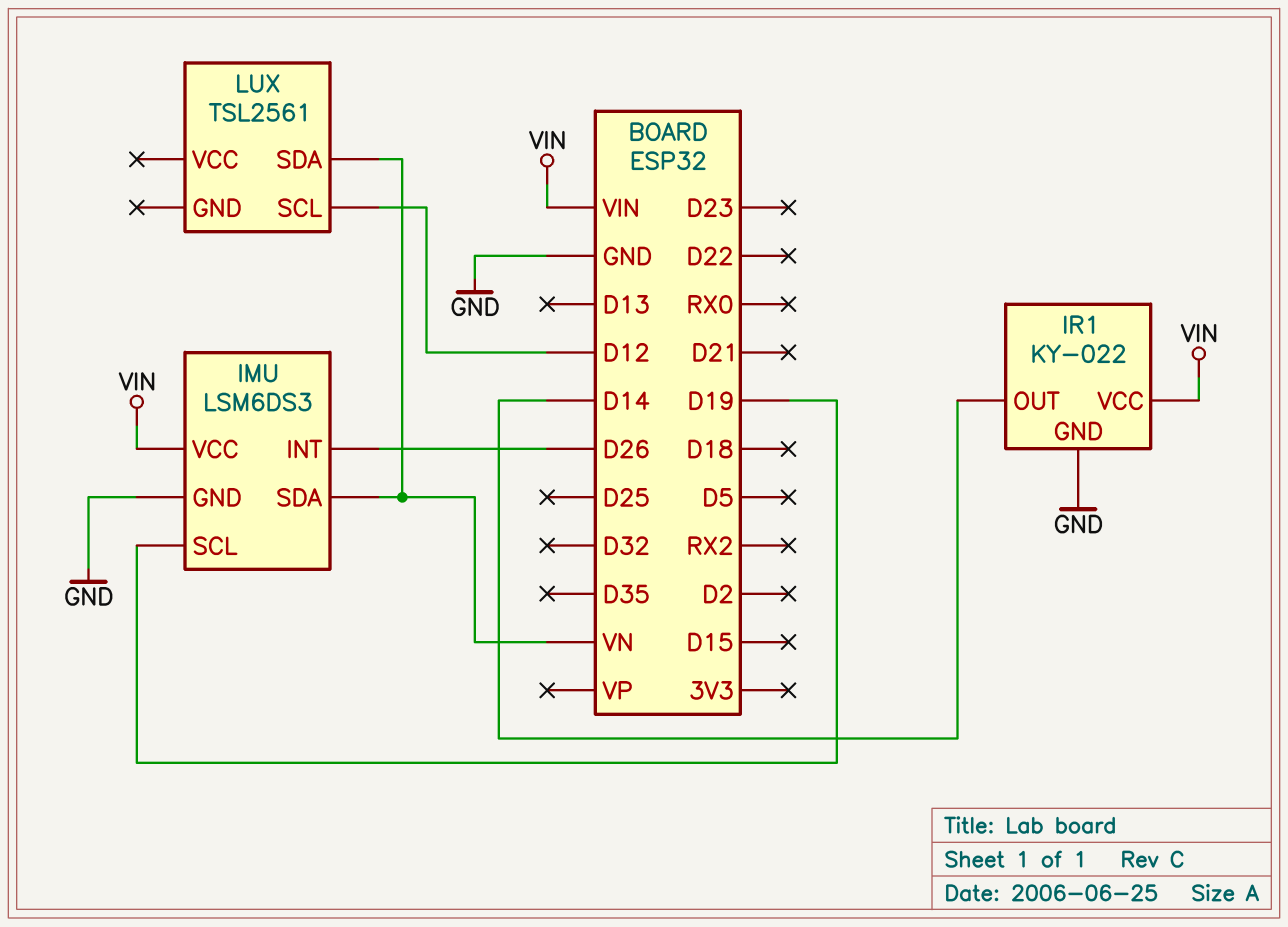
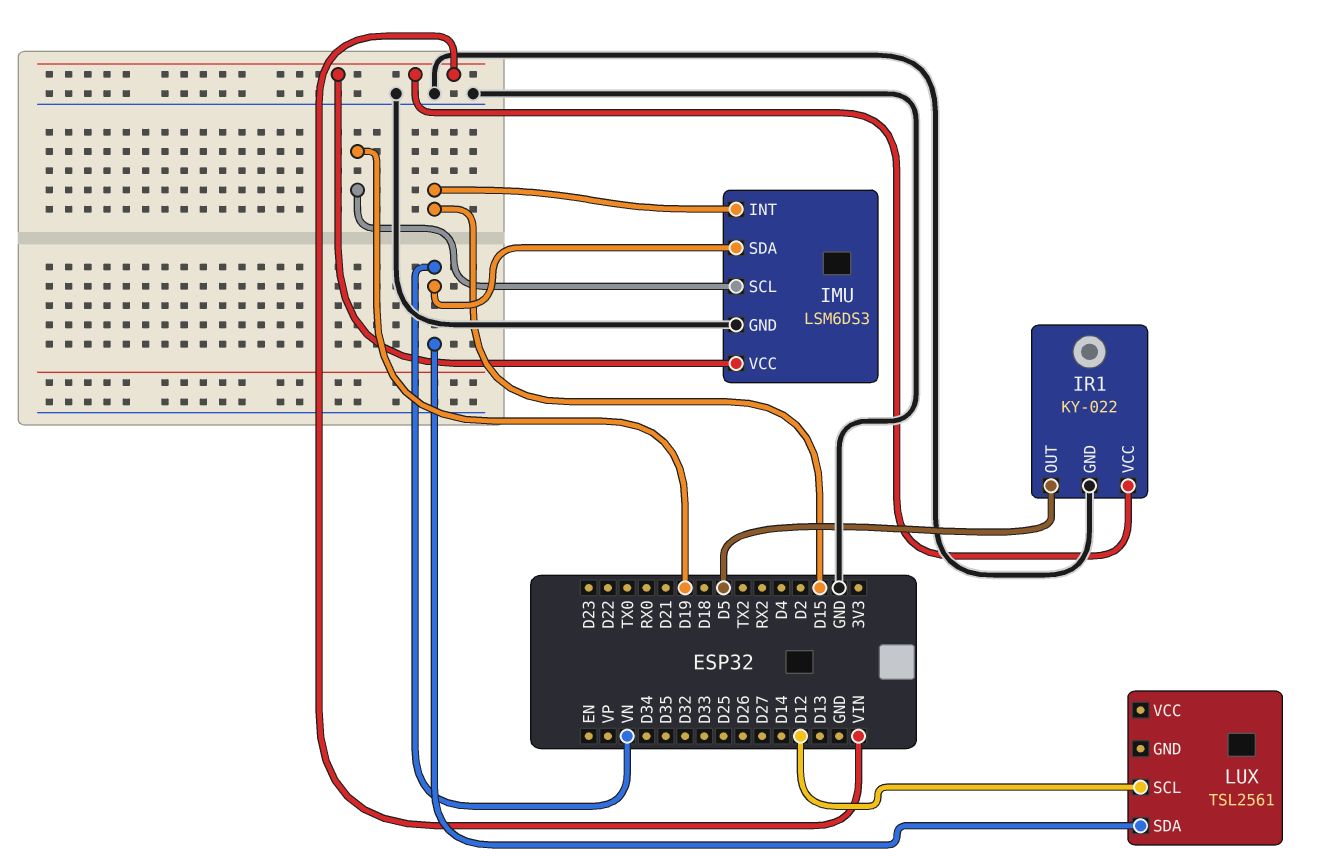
IMU pin INT: D26 -> D15
IR1 pin OUT: D14 -> D5

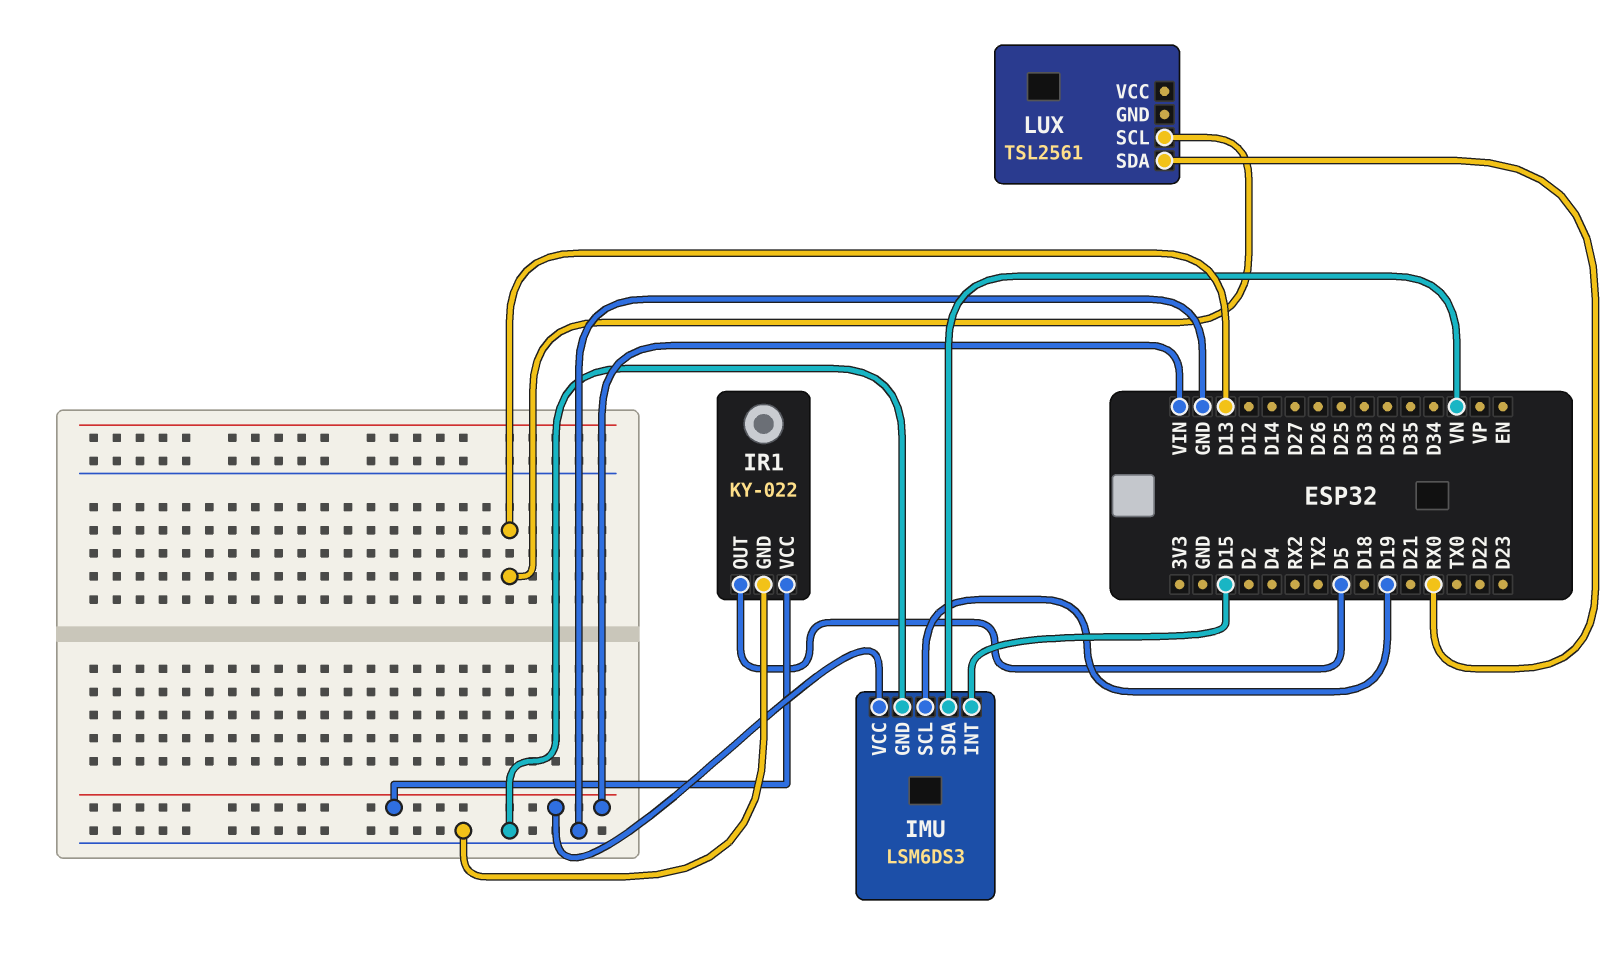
LUX pin SCL: D12 -> D13
LUX pin SDA: VN -> RX0

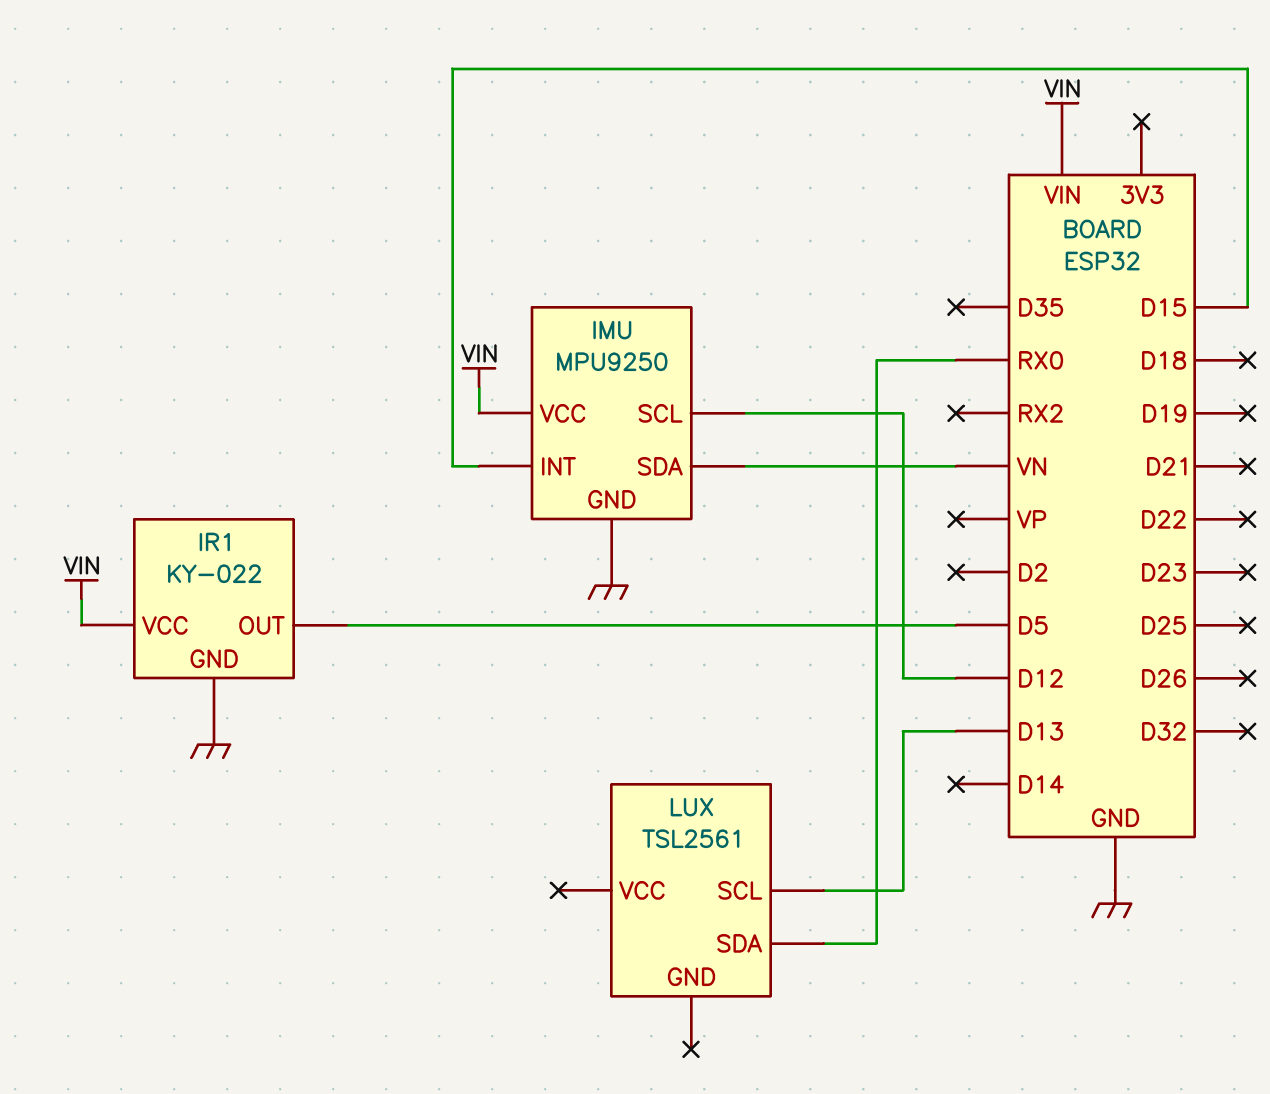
IMU: LSM6DS3 -> MPU9250
IMU pin SCL: D19 -> D12

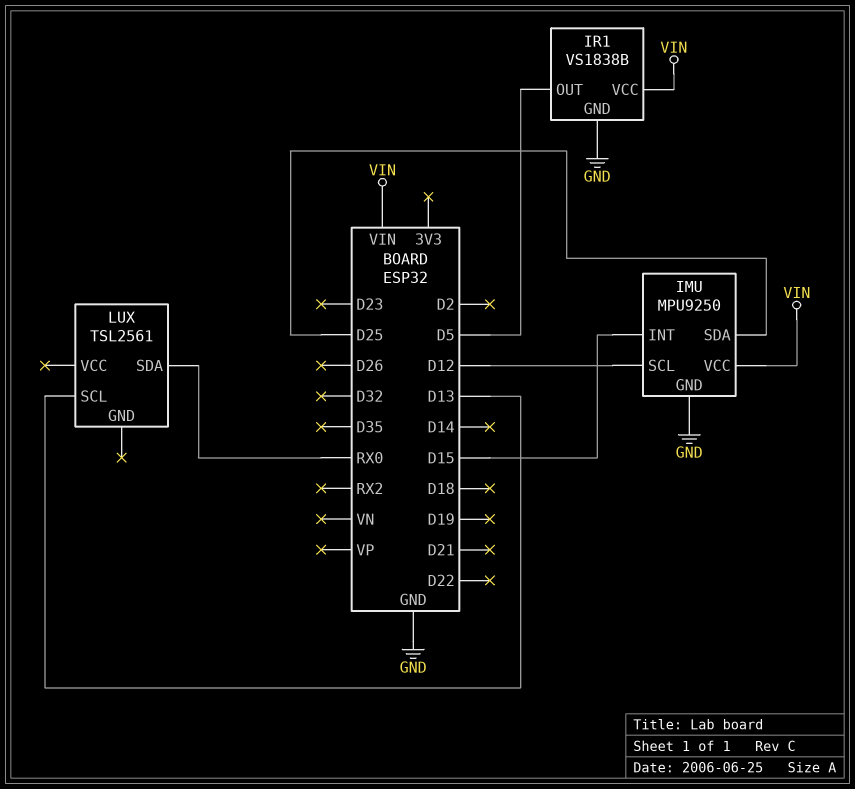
IMU pin SDA: VN -> D25
IR1: KY-022 -> VS1838B

